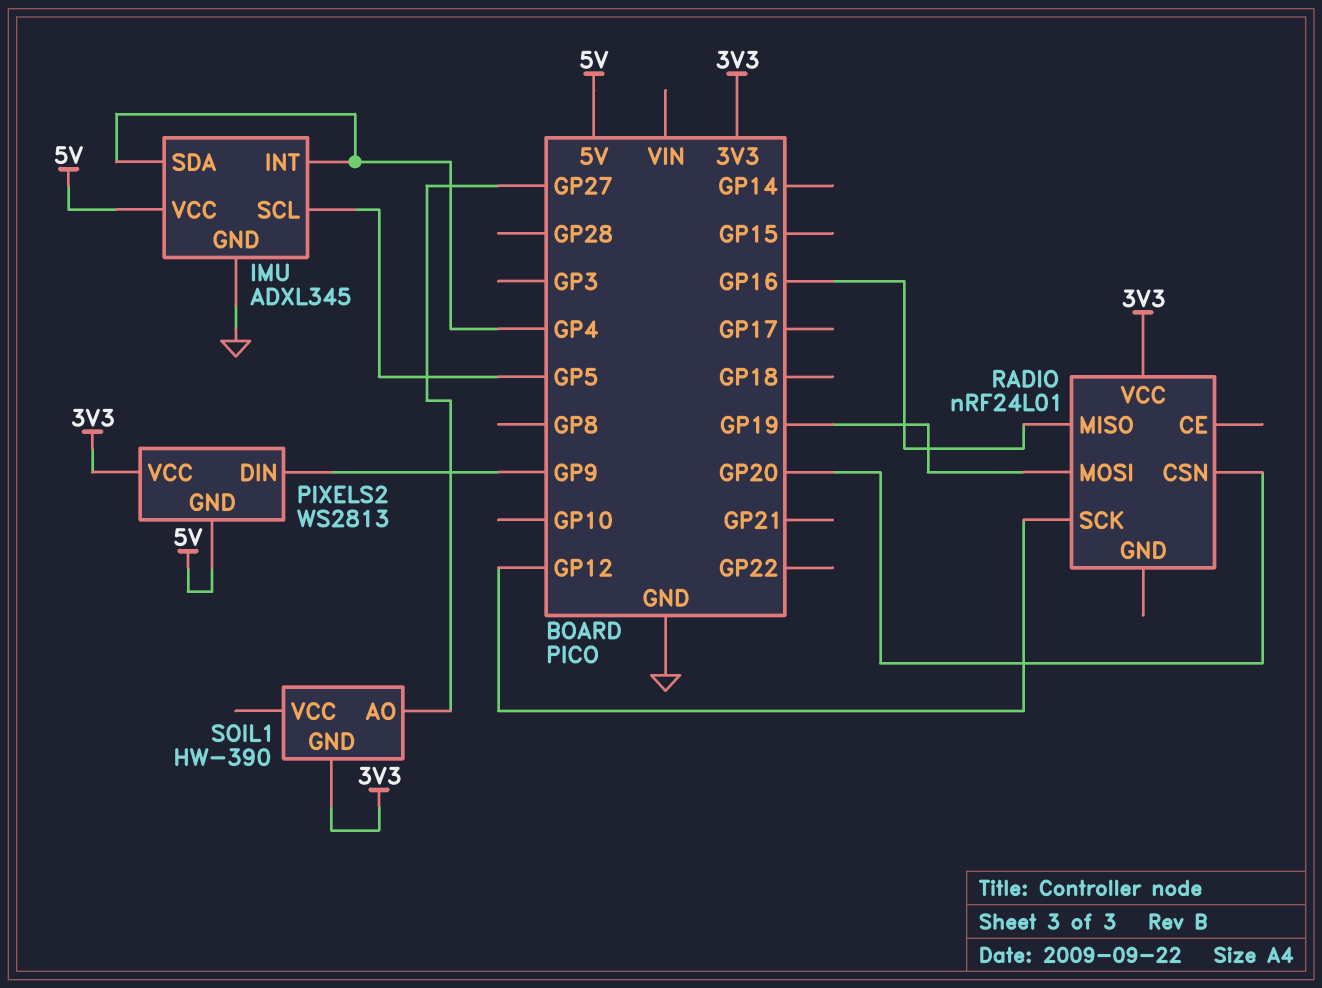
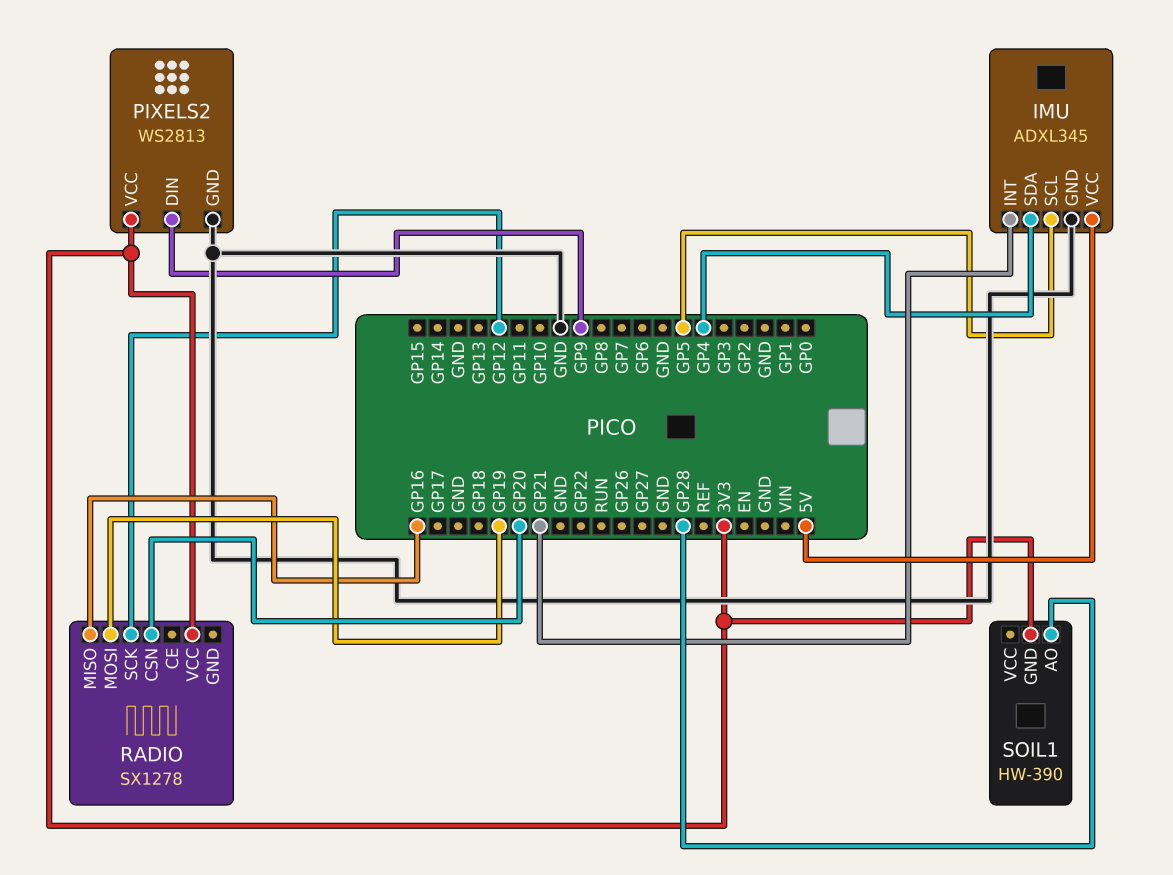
IMU pin INT: GP4 -> GP21
PIXELS2 pin GND: 5V -> GND
RADIO: nRF24L01 -> SX1278
SOIL1 pin AO: GP27 -> GP28

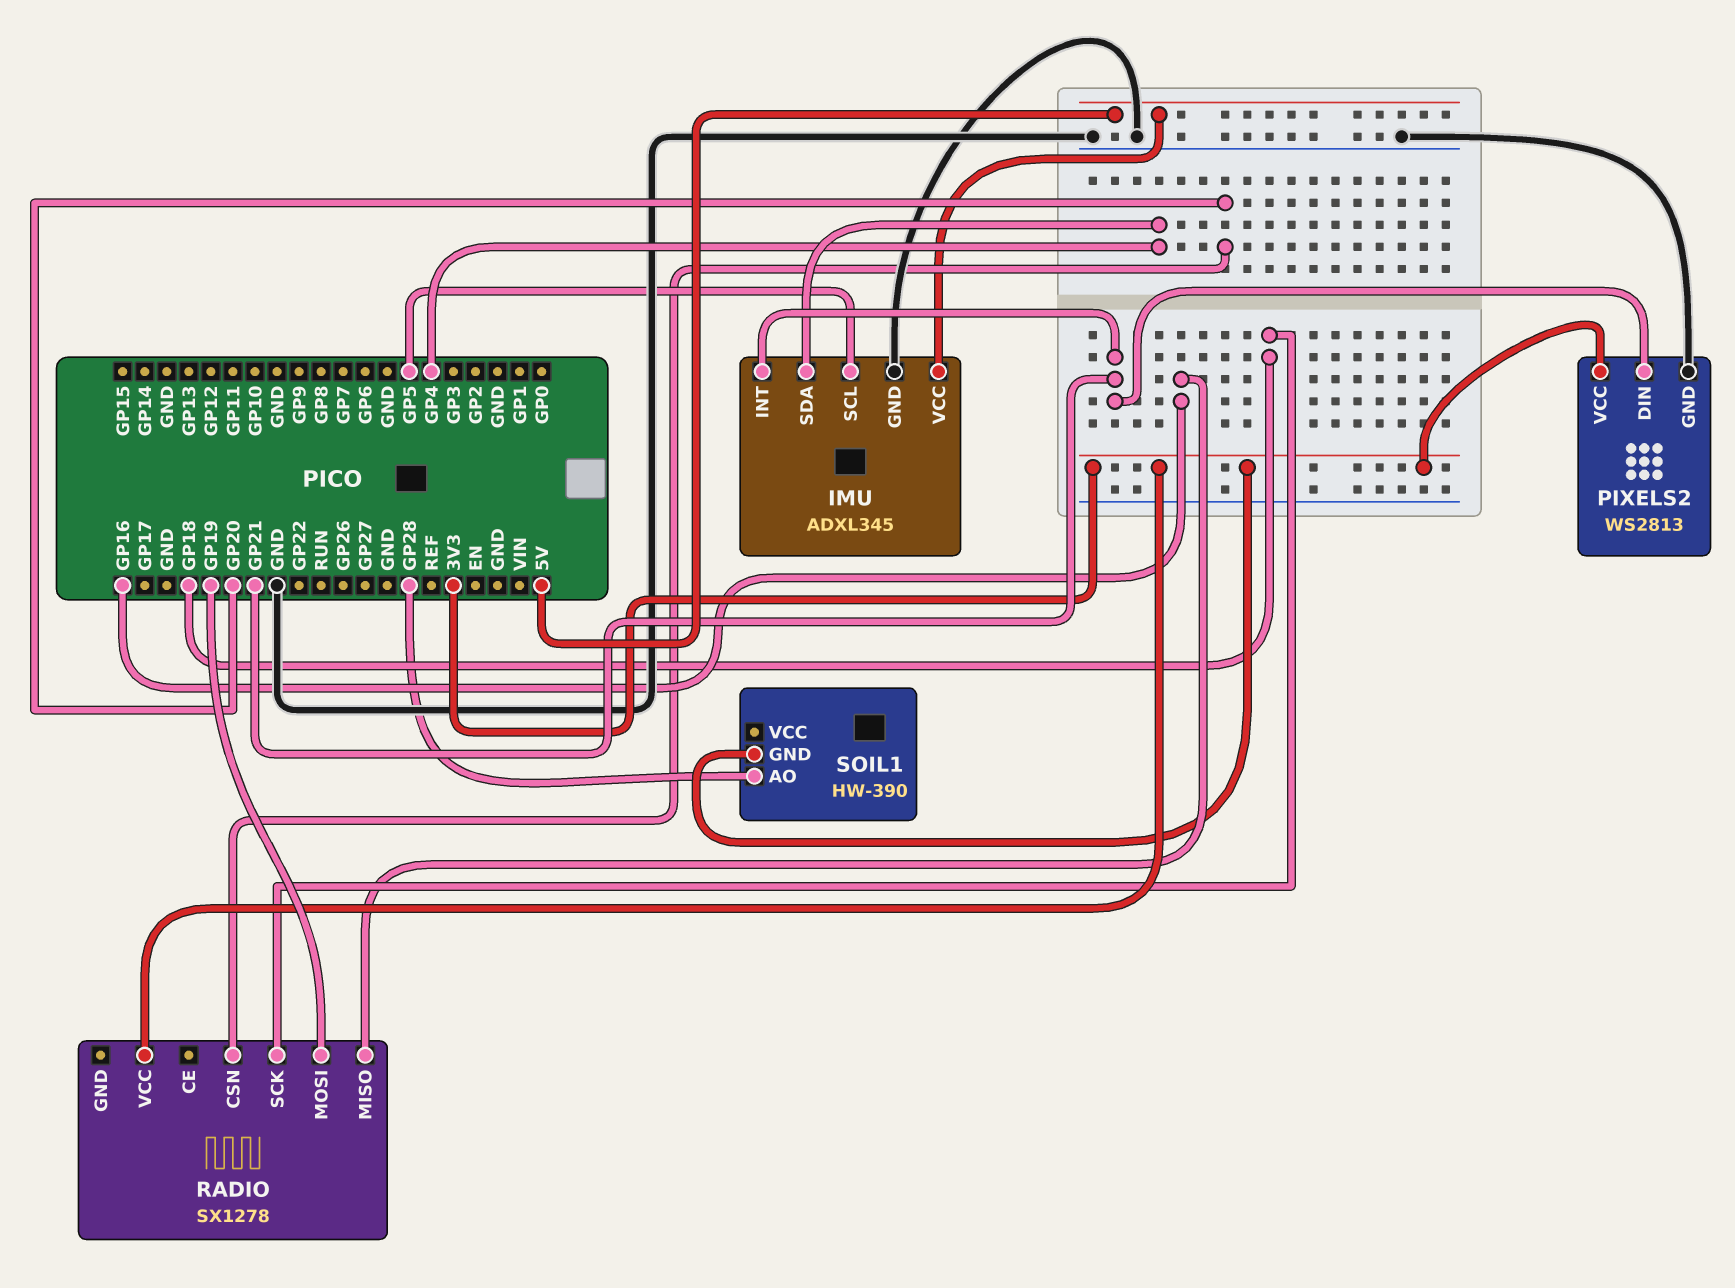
PIXELS2 pin DIN: GP9 -> GP21
RADIO pin SCK: GP12 -> GP18

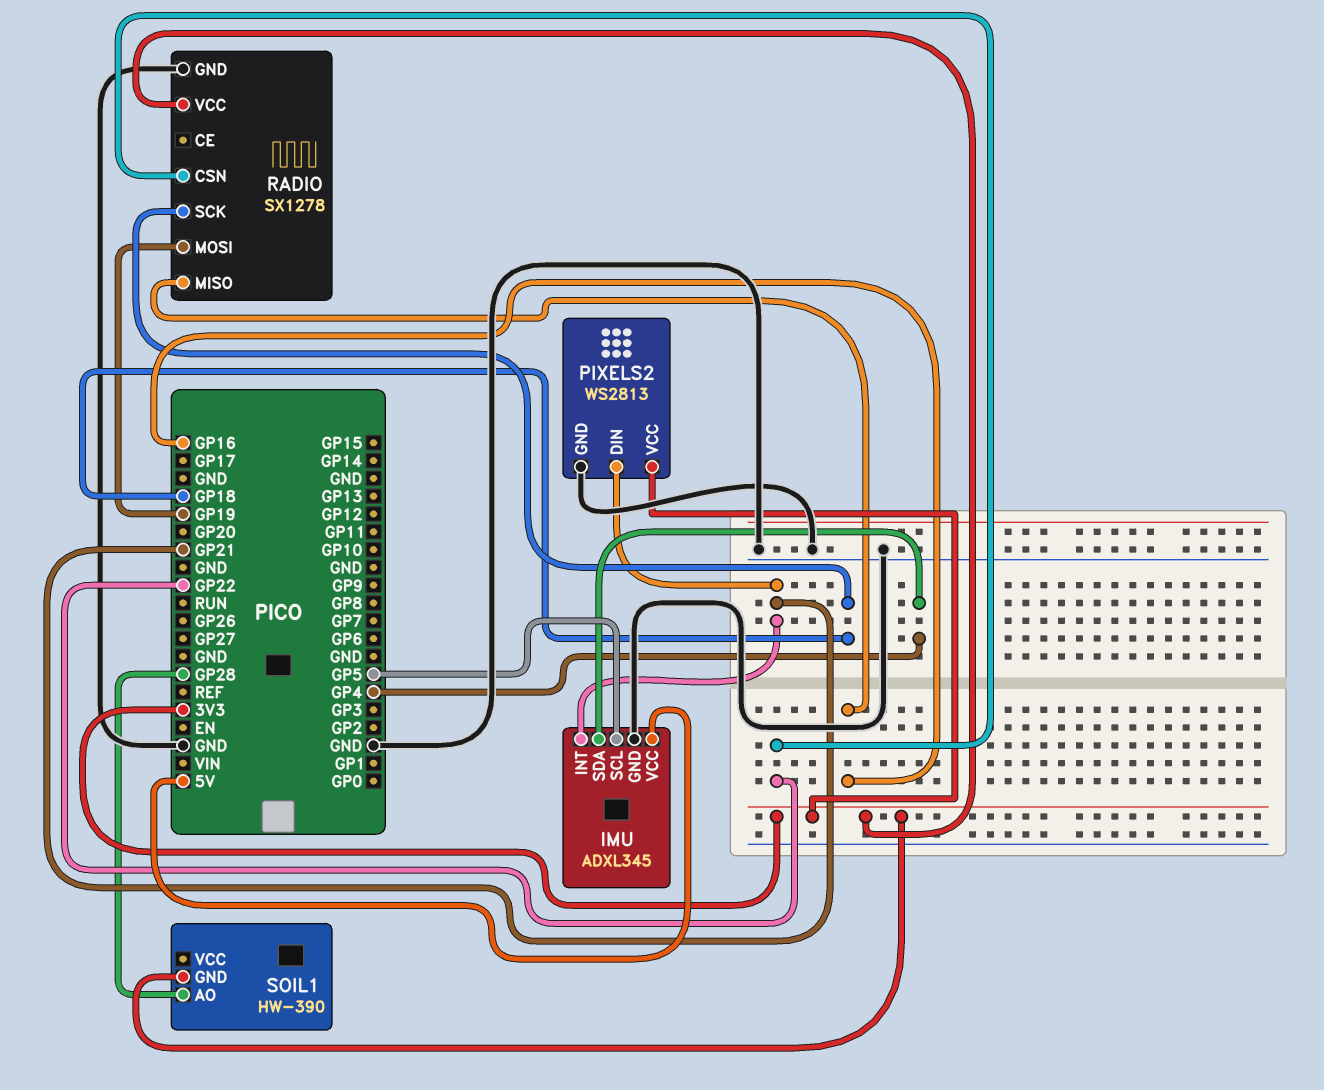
RADIO pin CSN: GP20 -> GP22
RADIO pin GND: none -> GND

